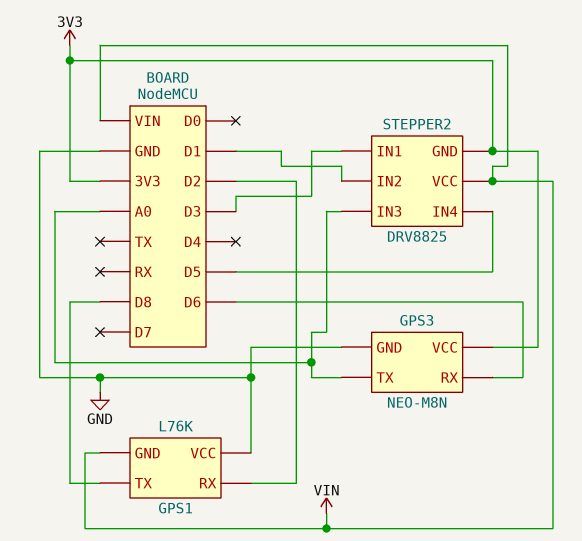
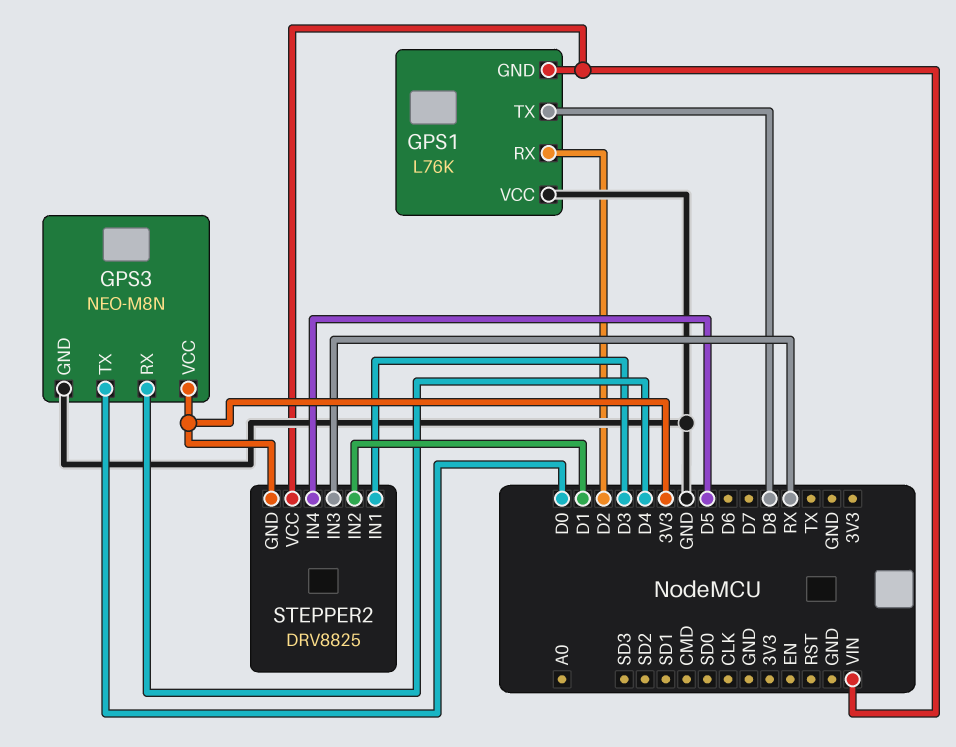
GPS3 pin RX: D6 -> D4
GPS3 pin TX: A0 -> D0
STEPPER2 pin IN3: A0 -> RX

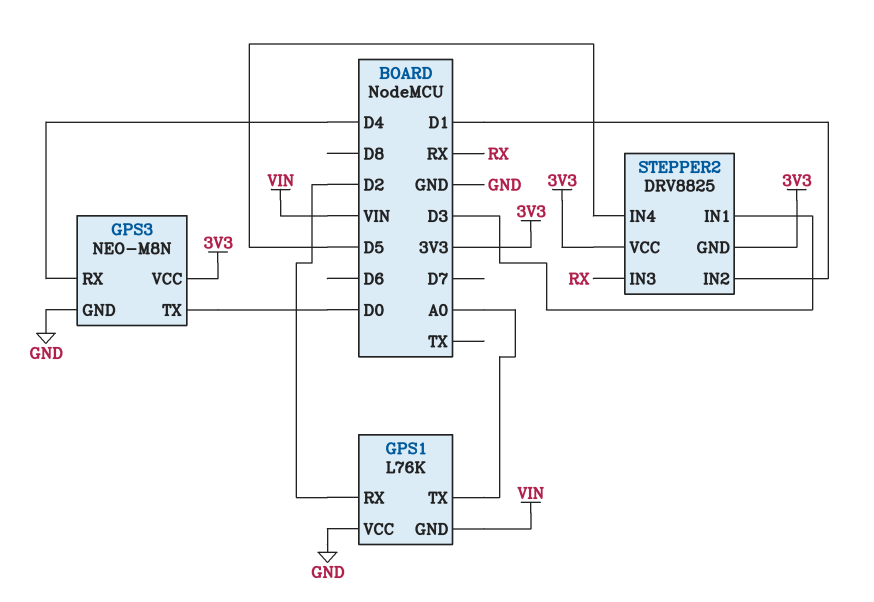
GPS1 pin TX: D8 -> A0
STEPPER2 pin VCC: VIN -> 3V3

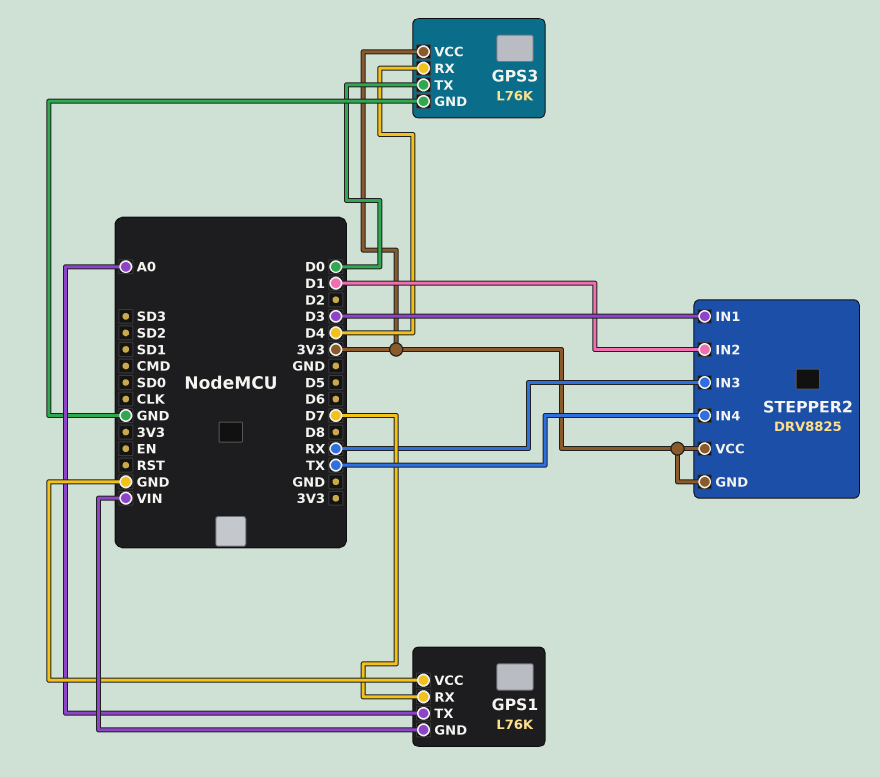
GPS1 pin RX: D2 -> D7
GPS3: NEO-M8N -> L76K
STEPPER2 pin IN4: D5 -> TX

